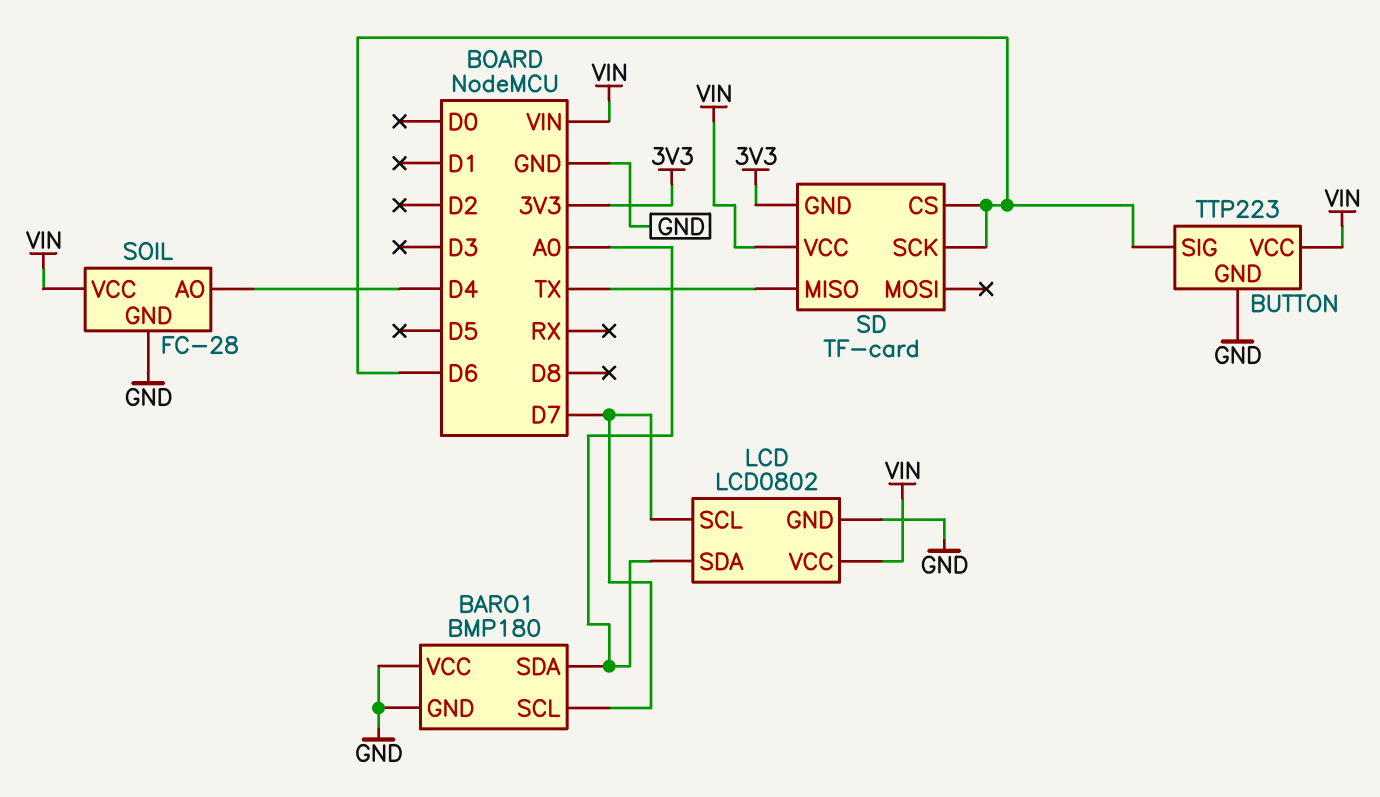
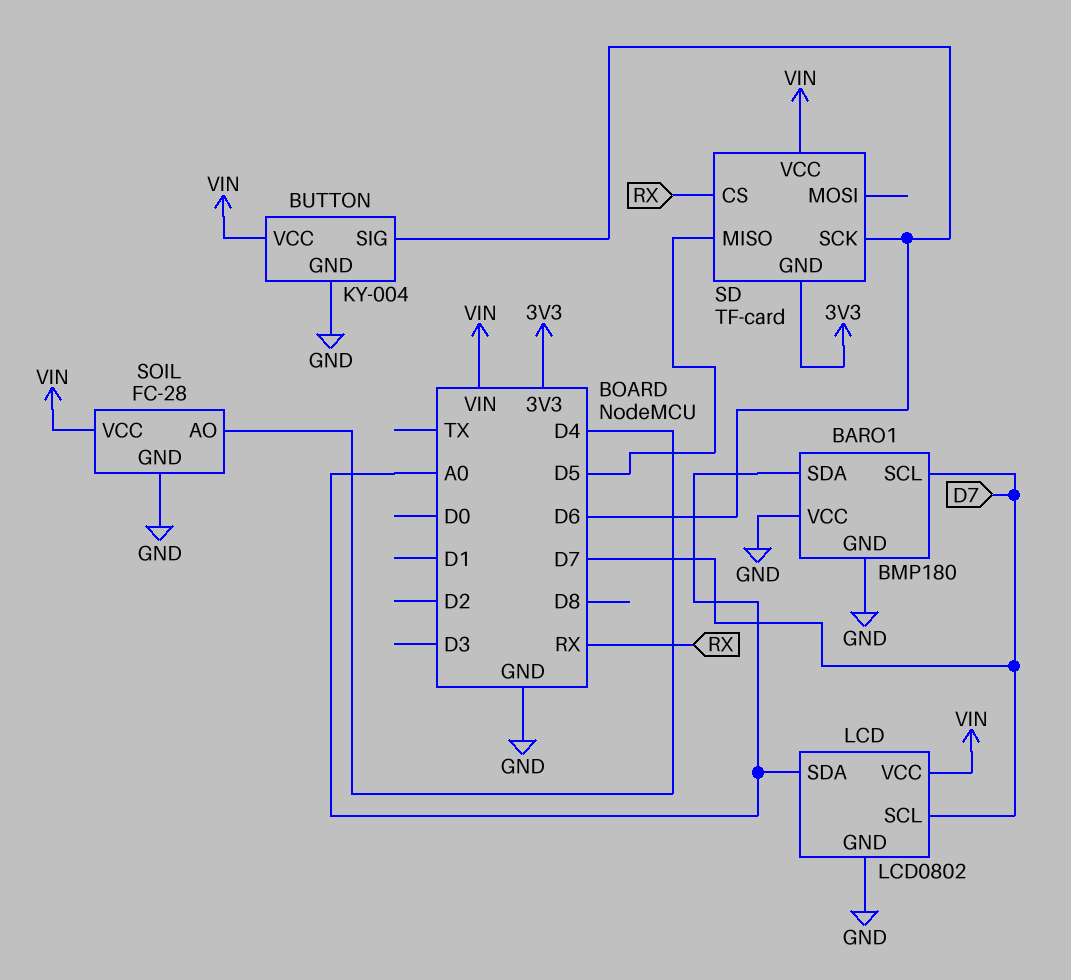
BUTTON: TTP223 -> KY-004
SD pin CS: D6 -> RX
SD pin MISO: TX -> D5

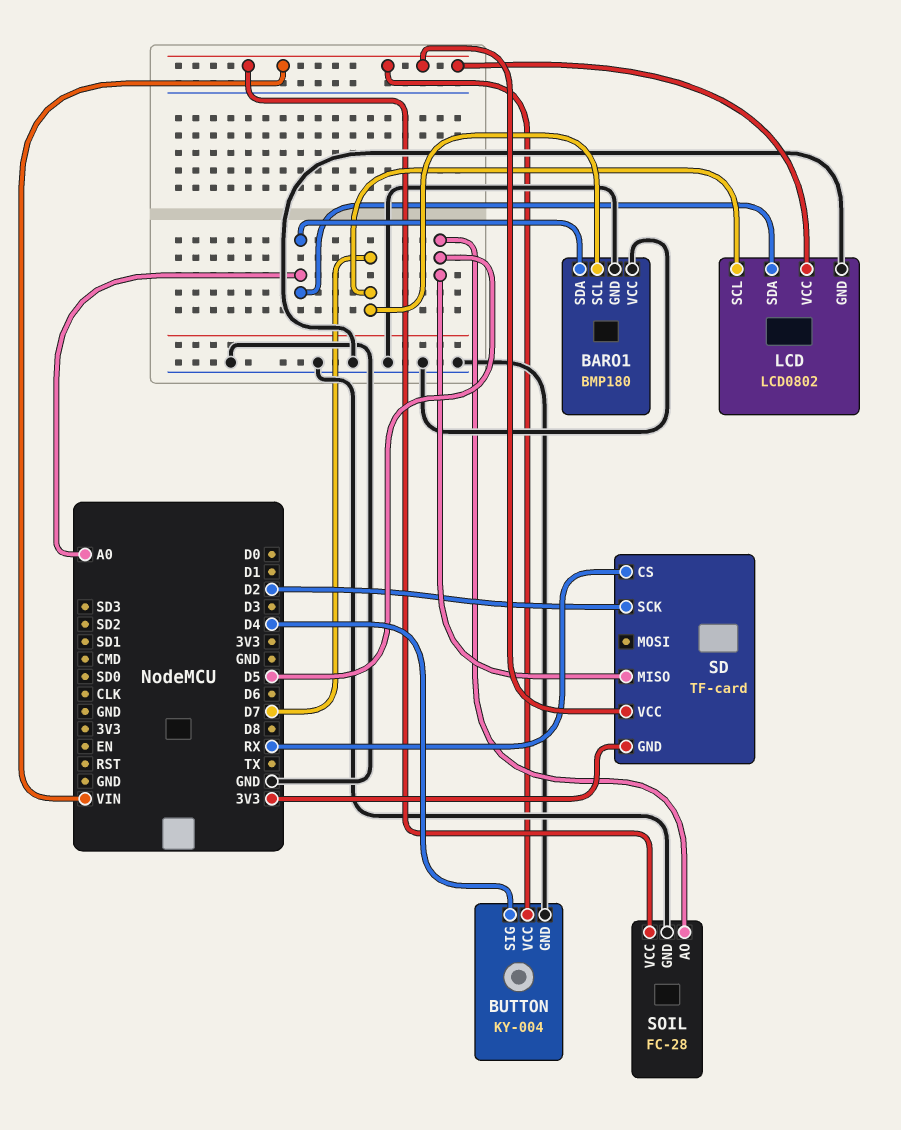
BUTTON pin SIG: D6 -> D4
SD pin SCK: D6 -> D2
SOIL pin AO: D4 -> D5

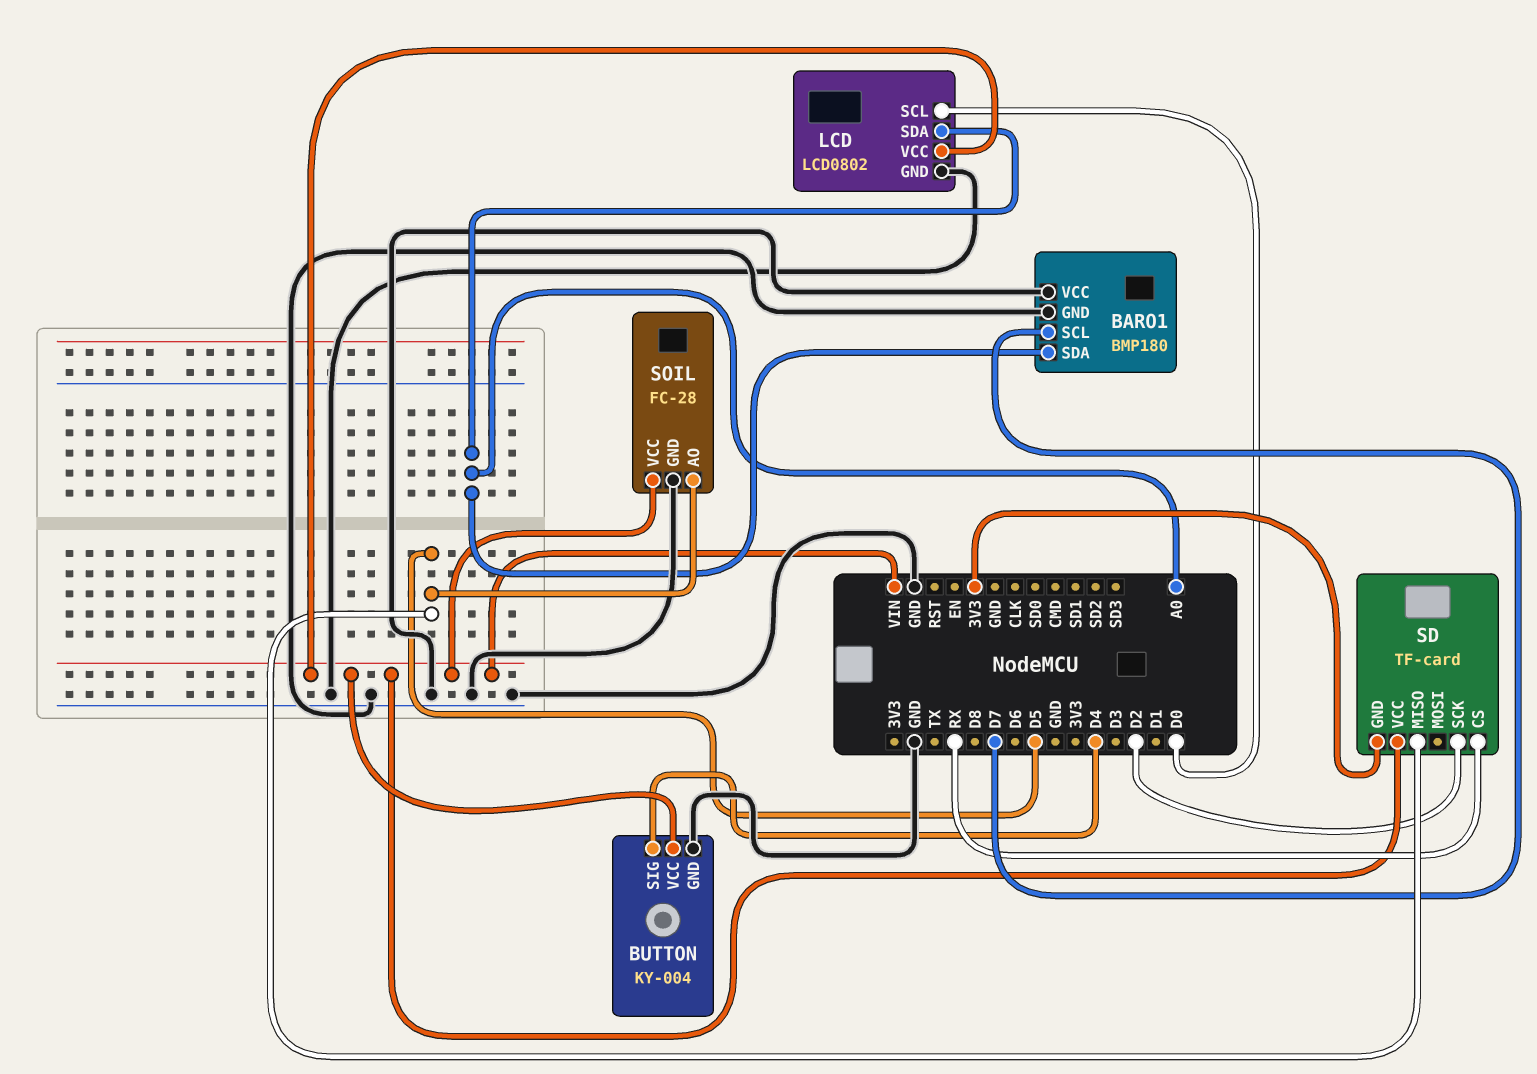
LCD pin SCL: D7 -> D0

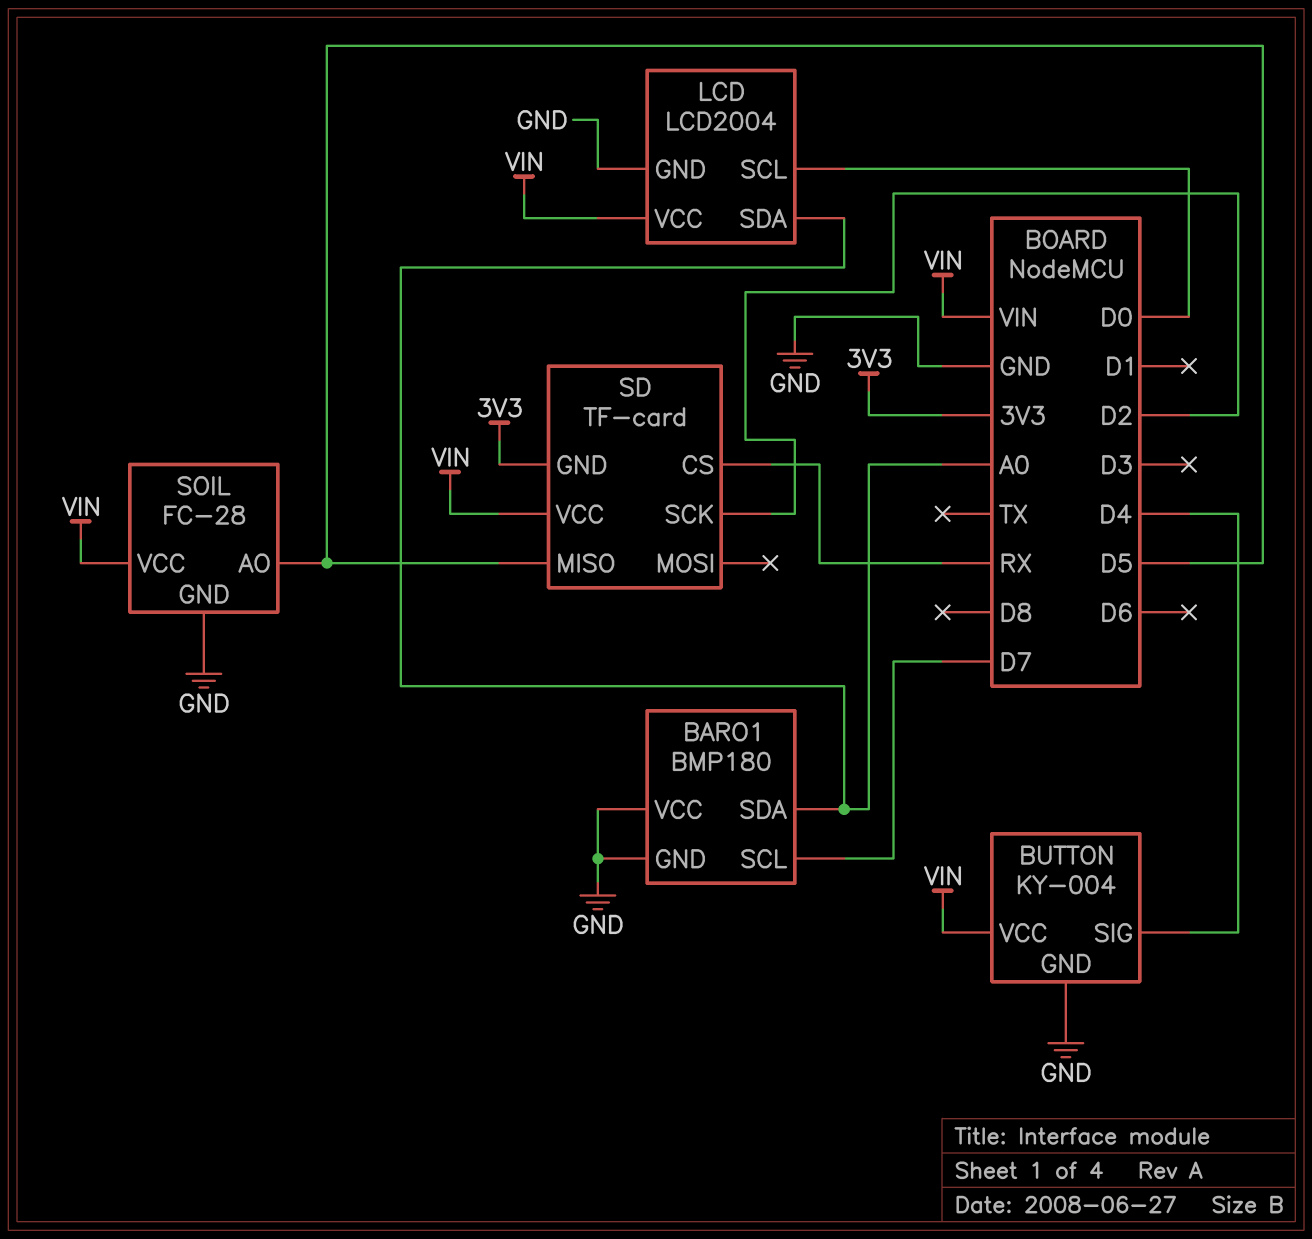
LCD: LCD0802 -> LCD2004

